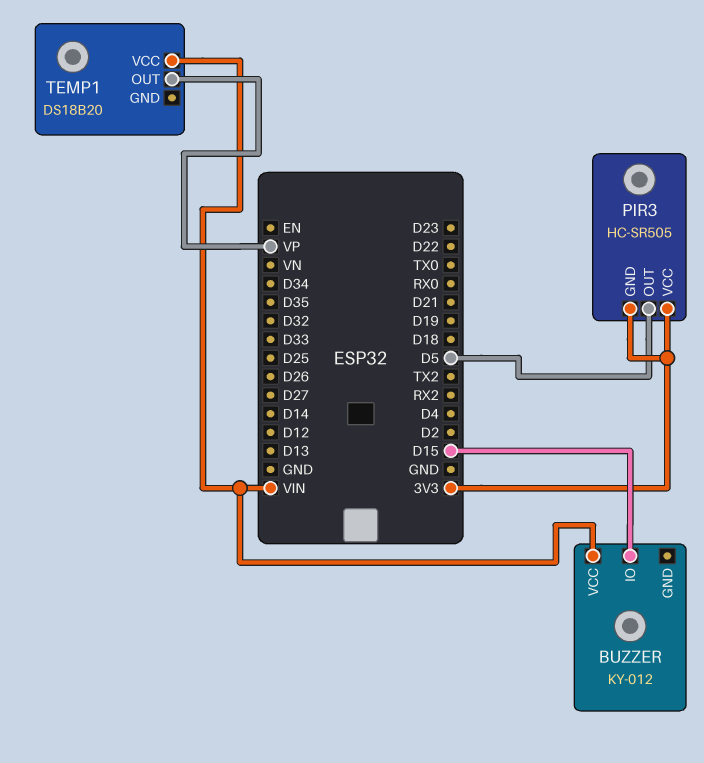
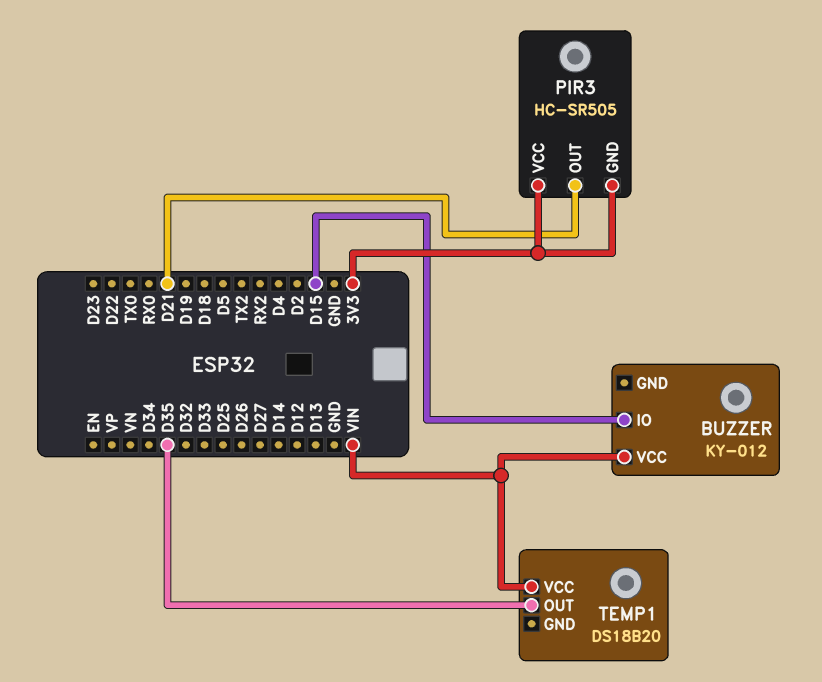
PIR3 pin OUT: D5 -> D21
TEMP1 pin OUT: VP -> D35

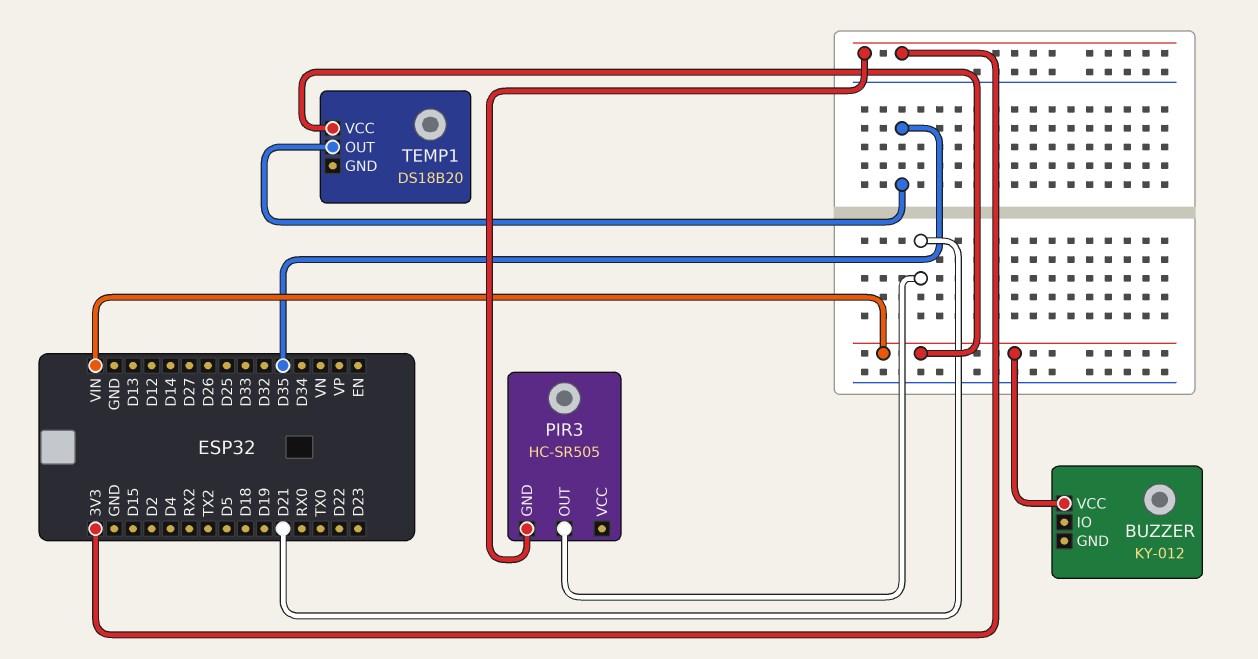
BUZZER pin IO: D15 -> none
PIR3 pin VCC: 3V3 -> none

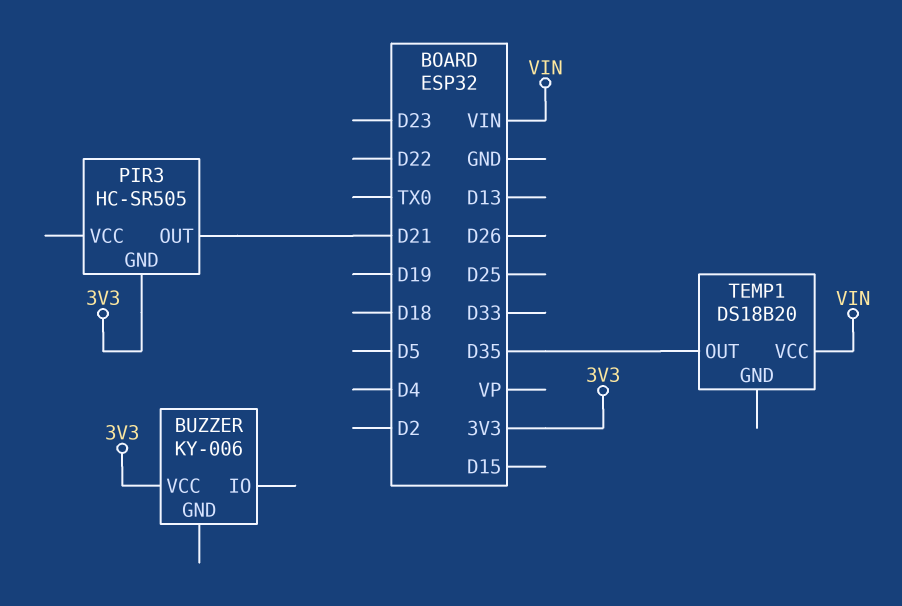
BUZZER: KY-012 -> KY-006
BUZZER pin VCC: VIN -> 3V3

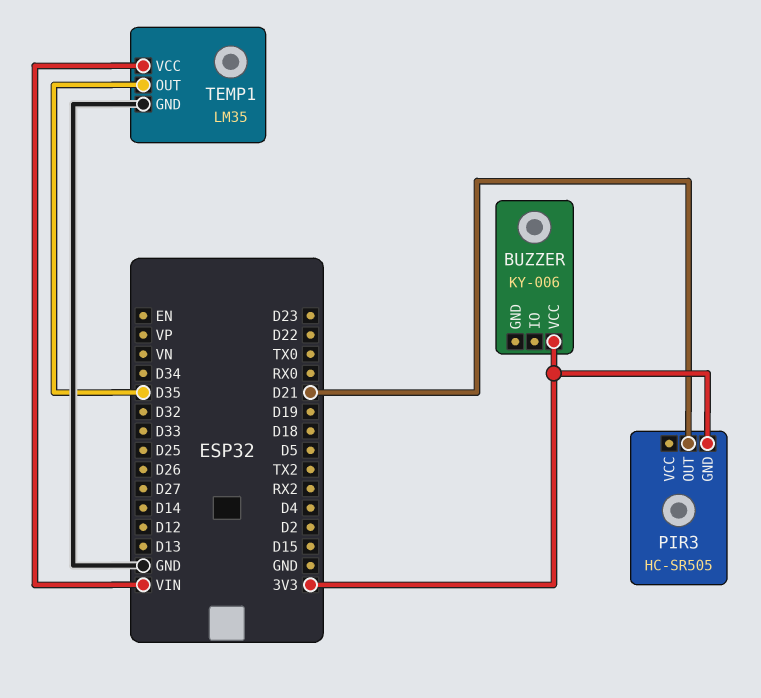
TEMP1: DS18B20 -> LM35
TEMP1 pin GND: none -> GND

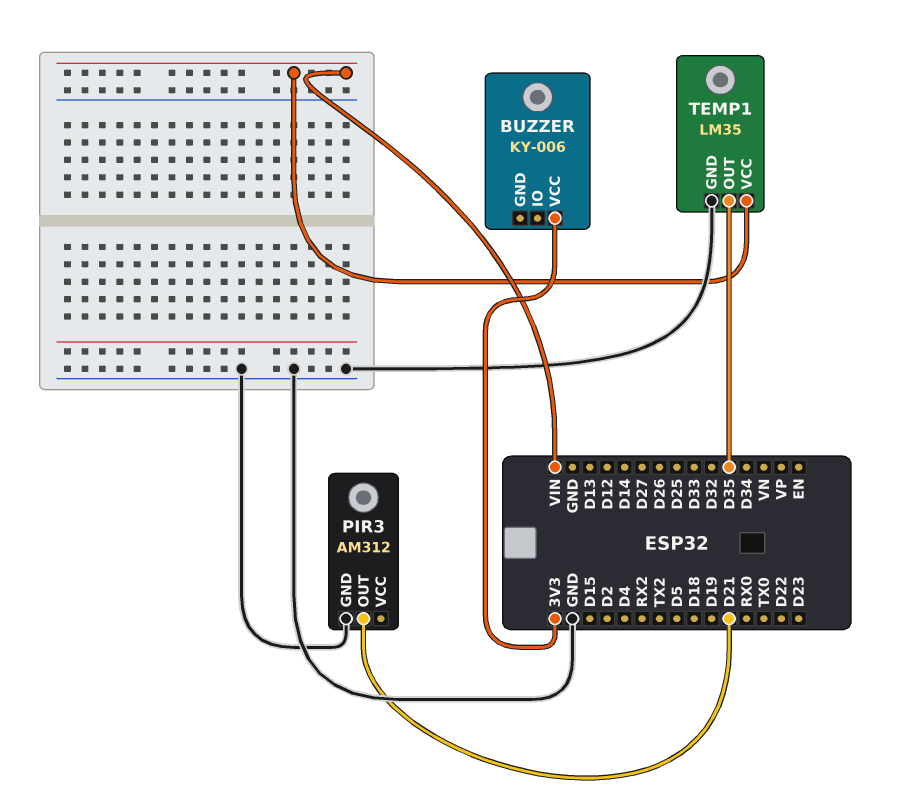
PIR3: HC-SR505 -> AM312
PIR3 pin GND: 3V3 -> GND

